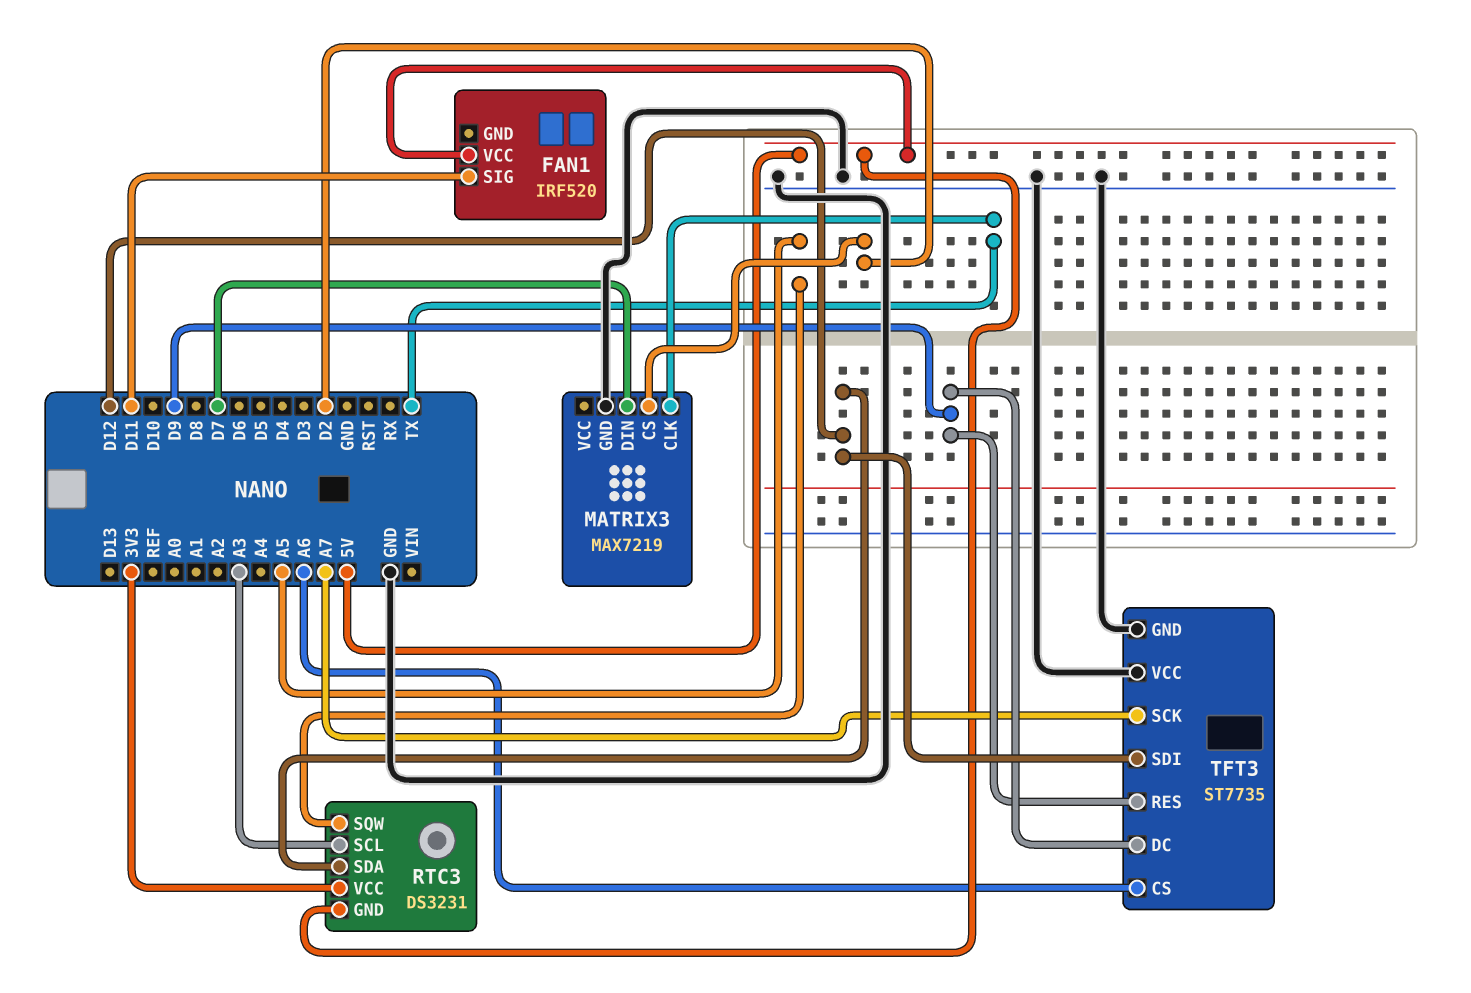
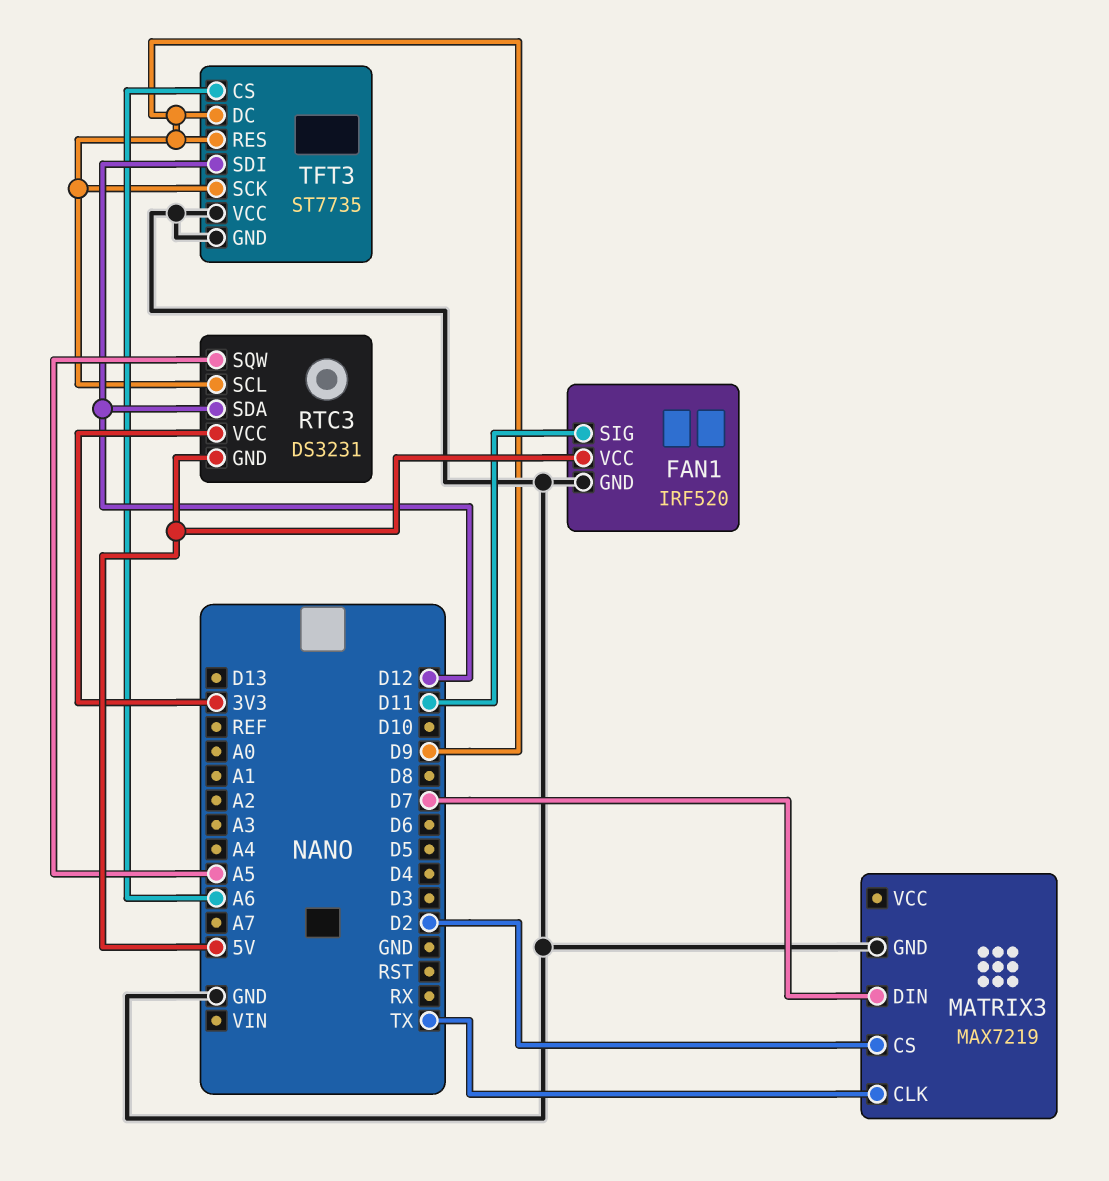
FAN1 pin GND: none -> GND
RTC3 pin SCL: A3 -> D9
TFT3 pin SCK: A7 -> D9

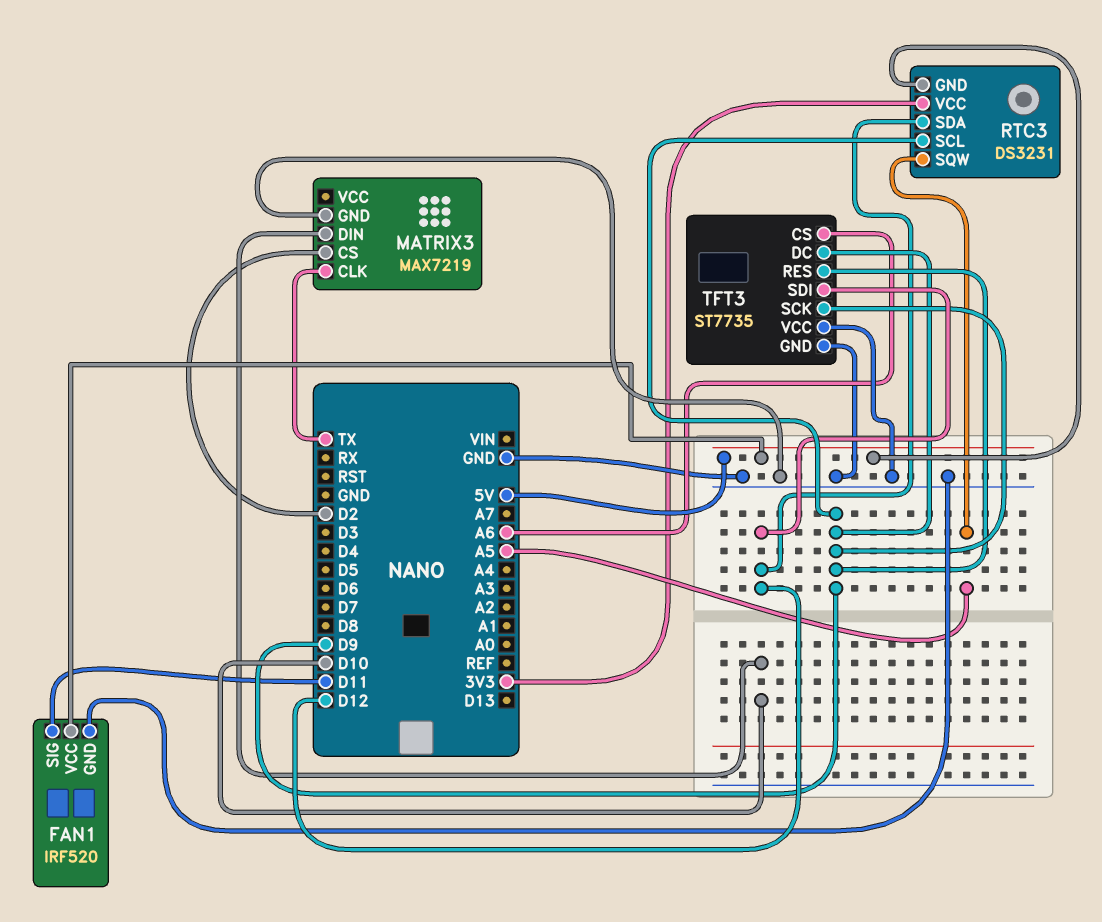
MATRIX3 pin DIN: D7 -> D10

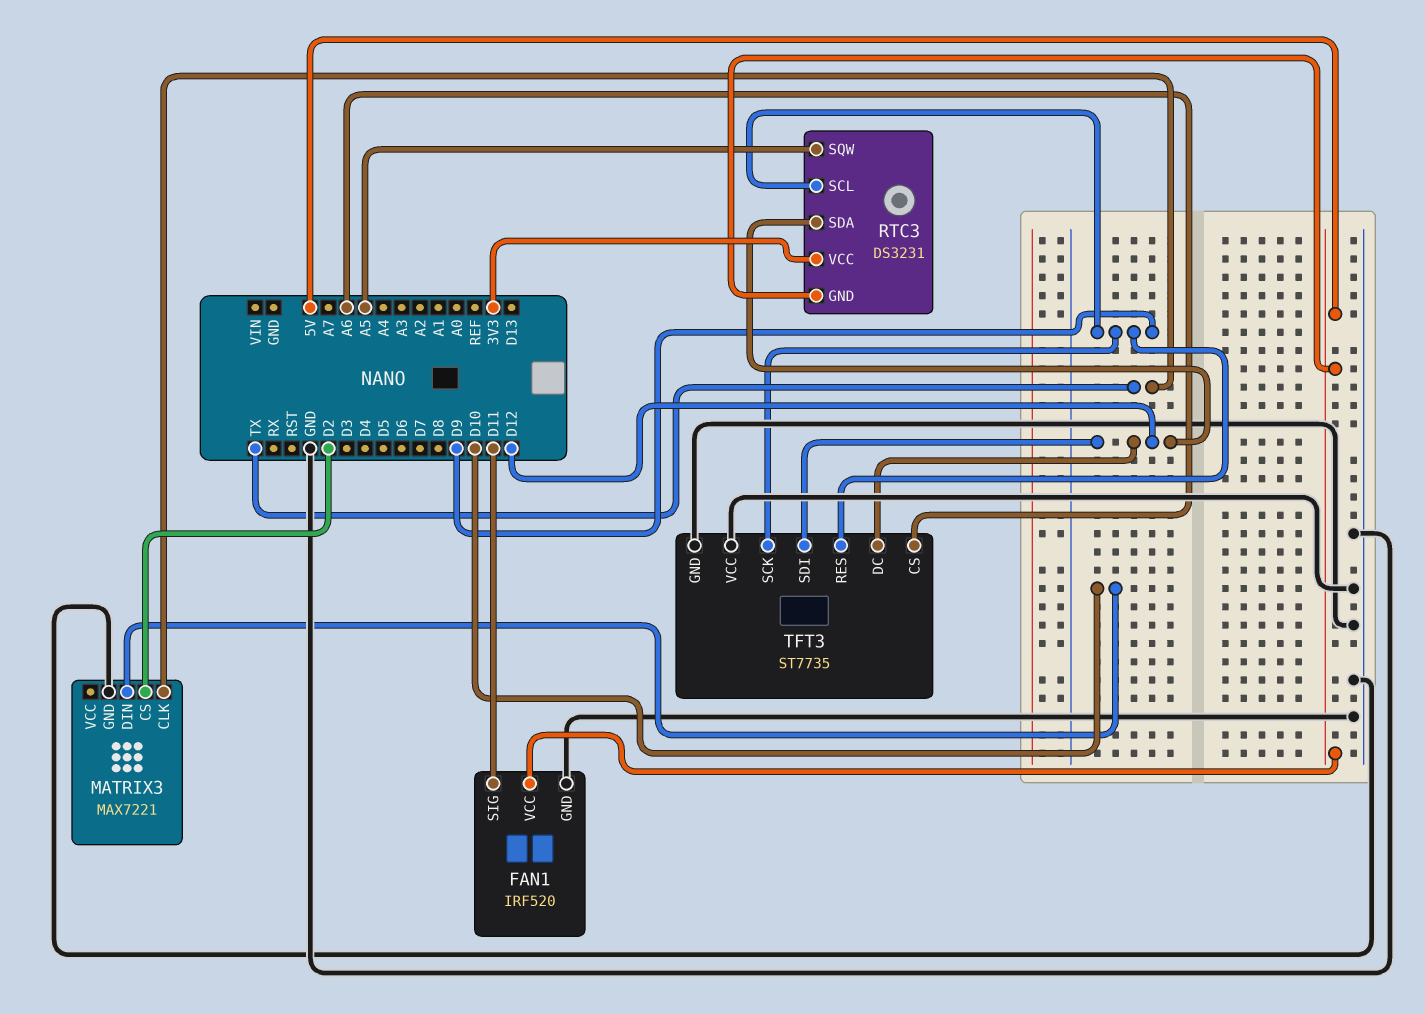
MATRIX3: MAX7219 -> MAX7221
TFT3 pin DC: D9 -> D12

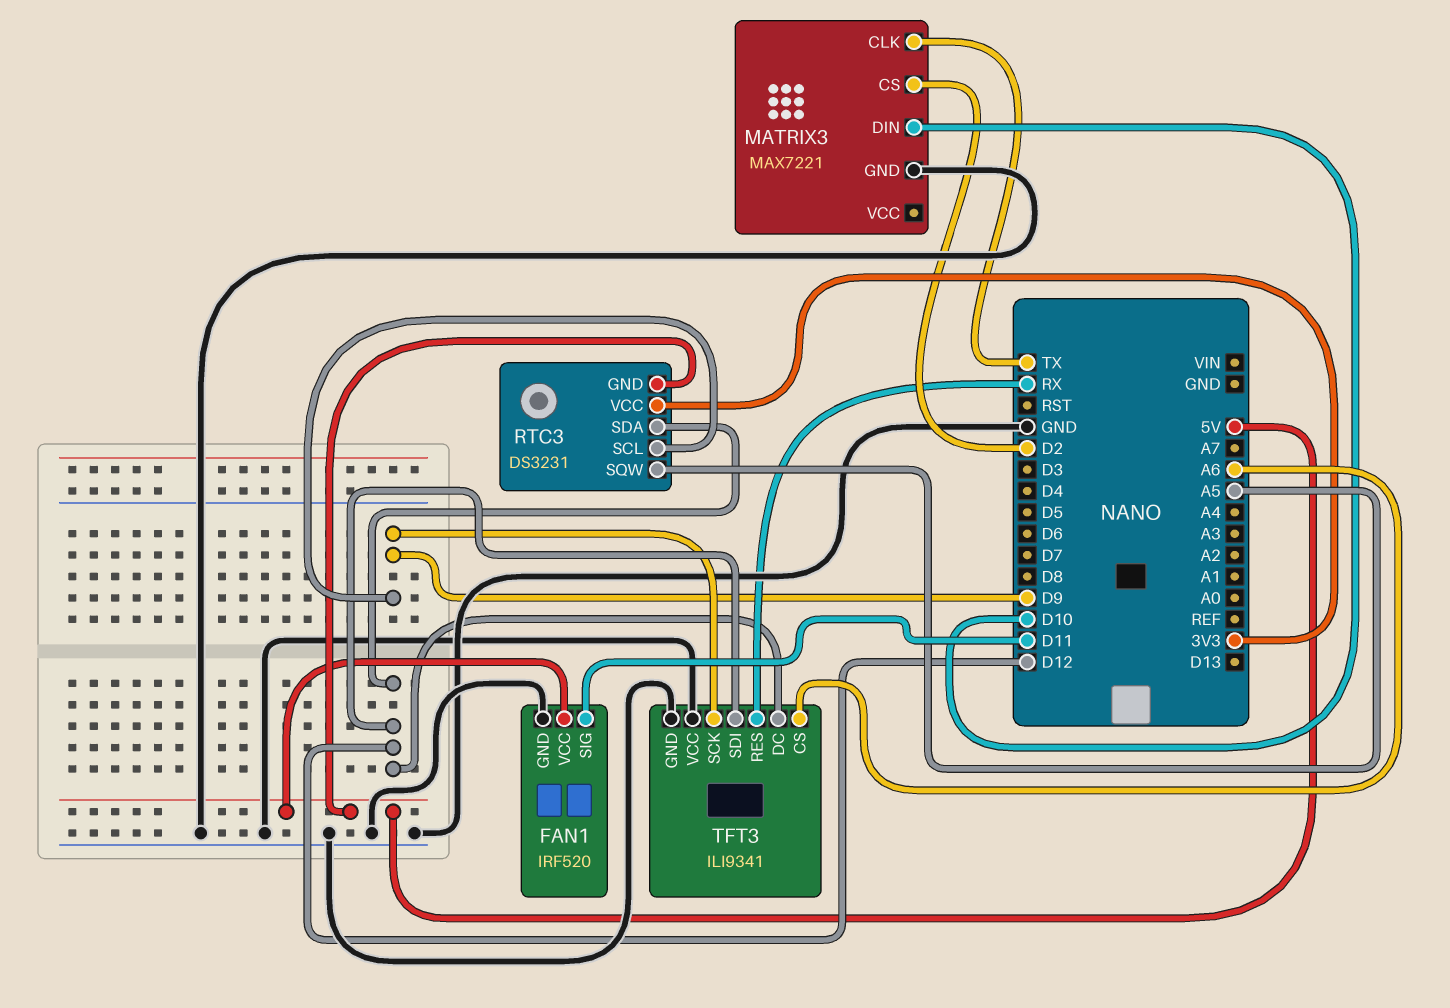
TFT3: ST7735 -> ILI9341
TFT3 pin RES: D9 -> RX

